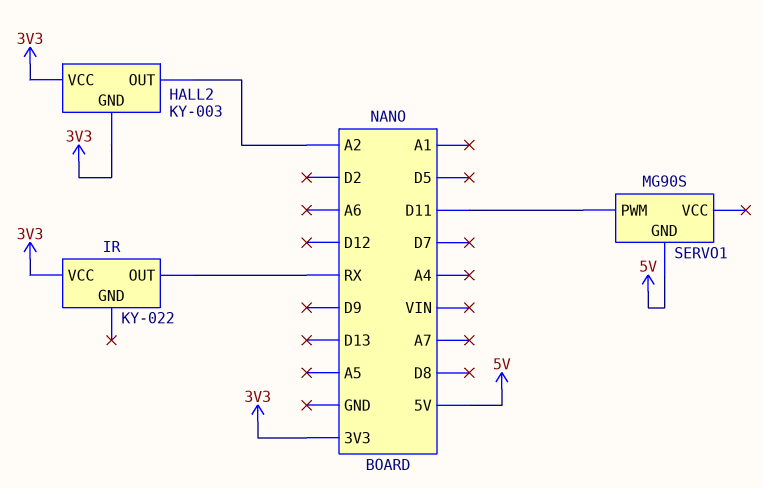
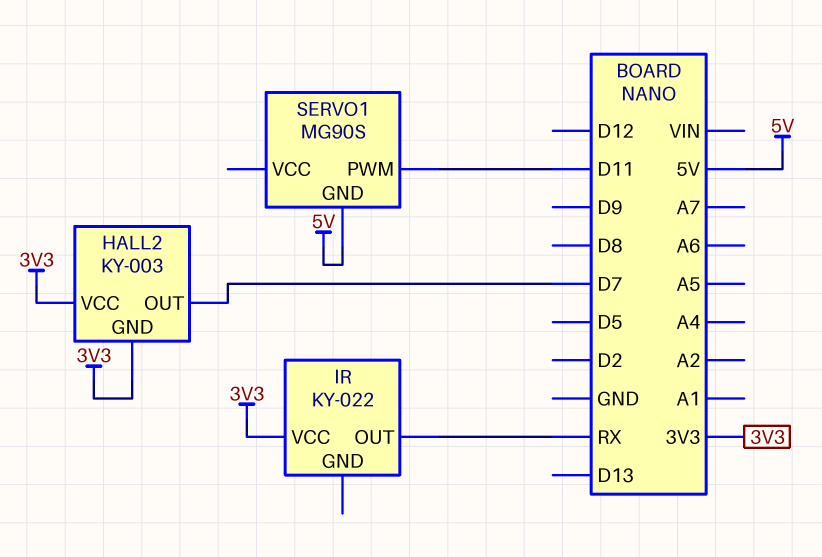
HALL2 pin OUT: A2 -> D7

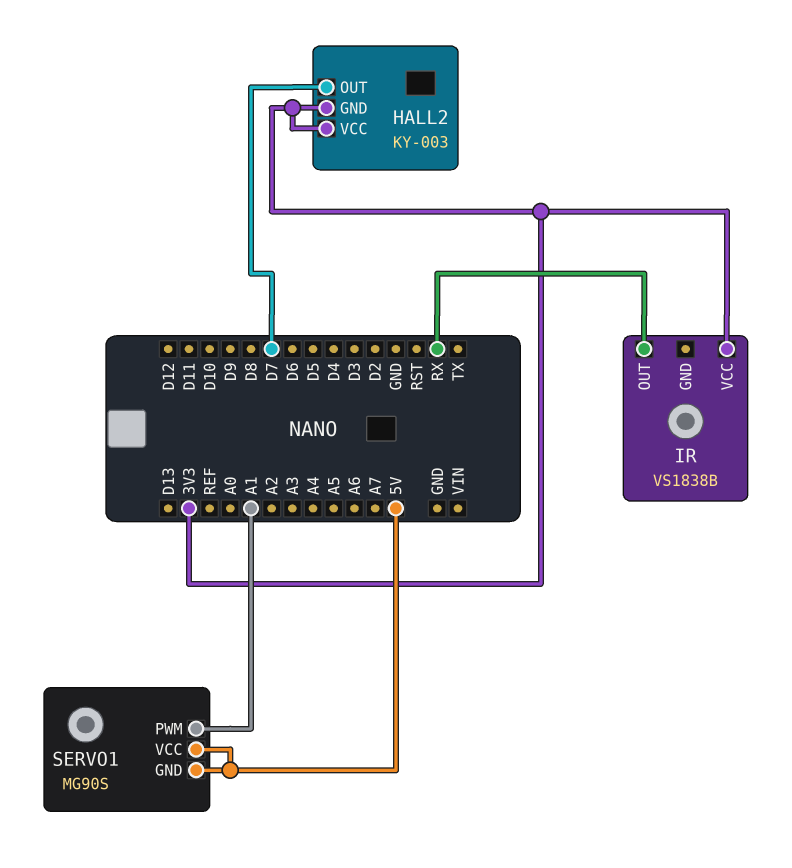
IR: KY-022 -> VS1838B
SERVO1 pin PWM: D11 -> A1
SERVO1 pin VCC: none -> 5V

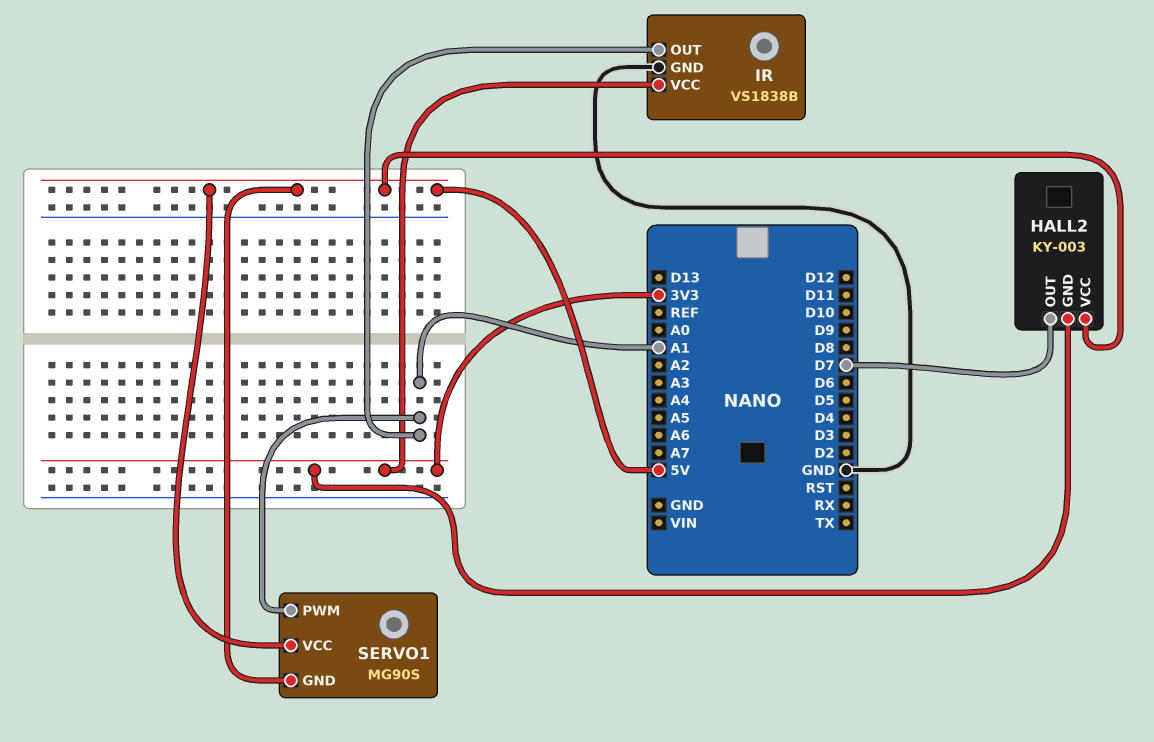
HALL2 pin VCC: 3V3 -> 5V
IR pin GND: none -> GND
IR pin OUT: RX -> A1

